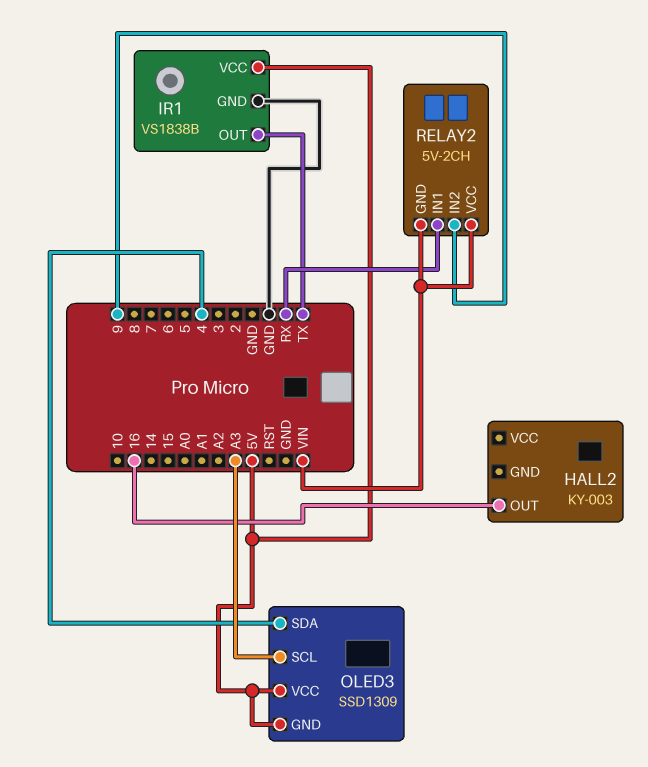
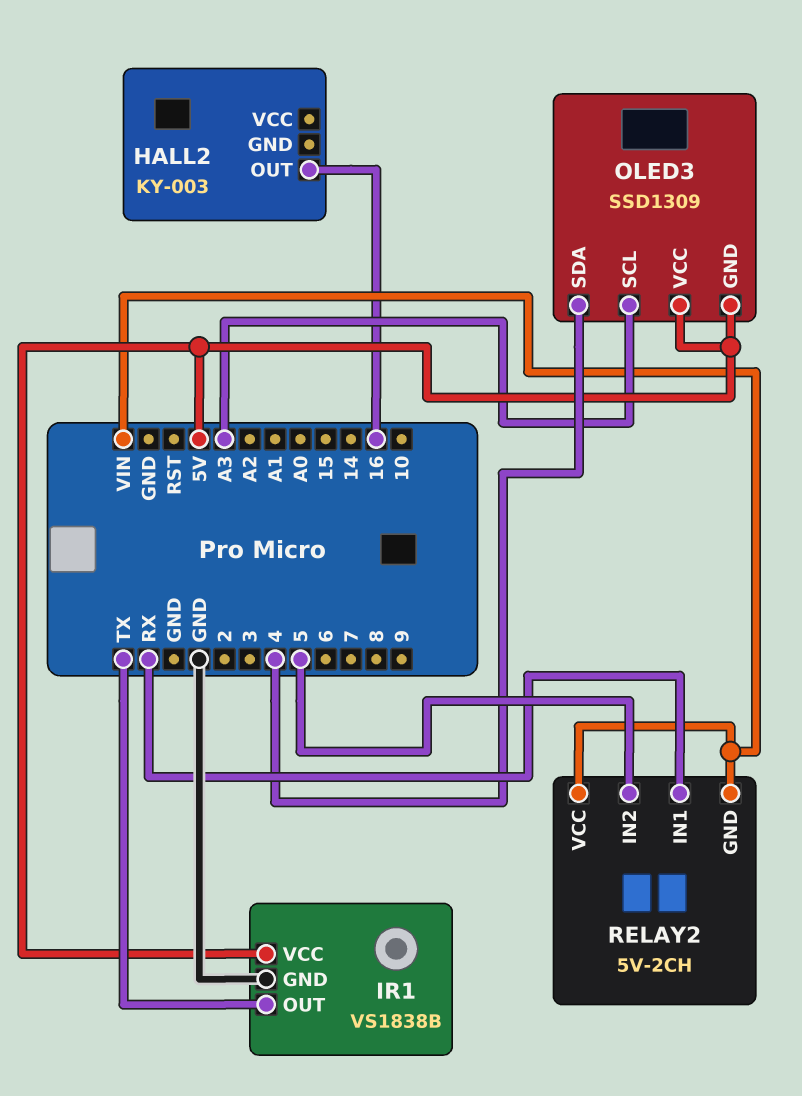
RELAY2 pin IN2: 9 -> 5

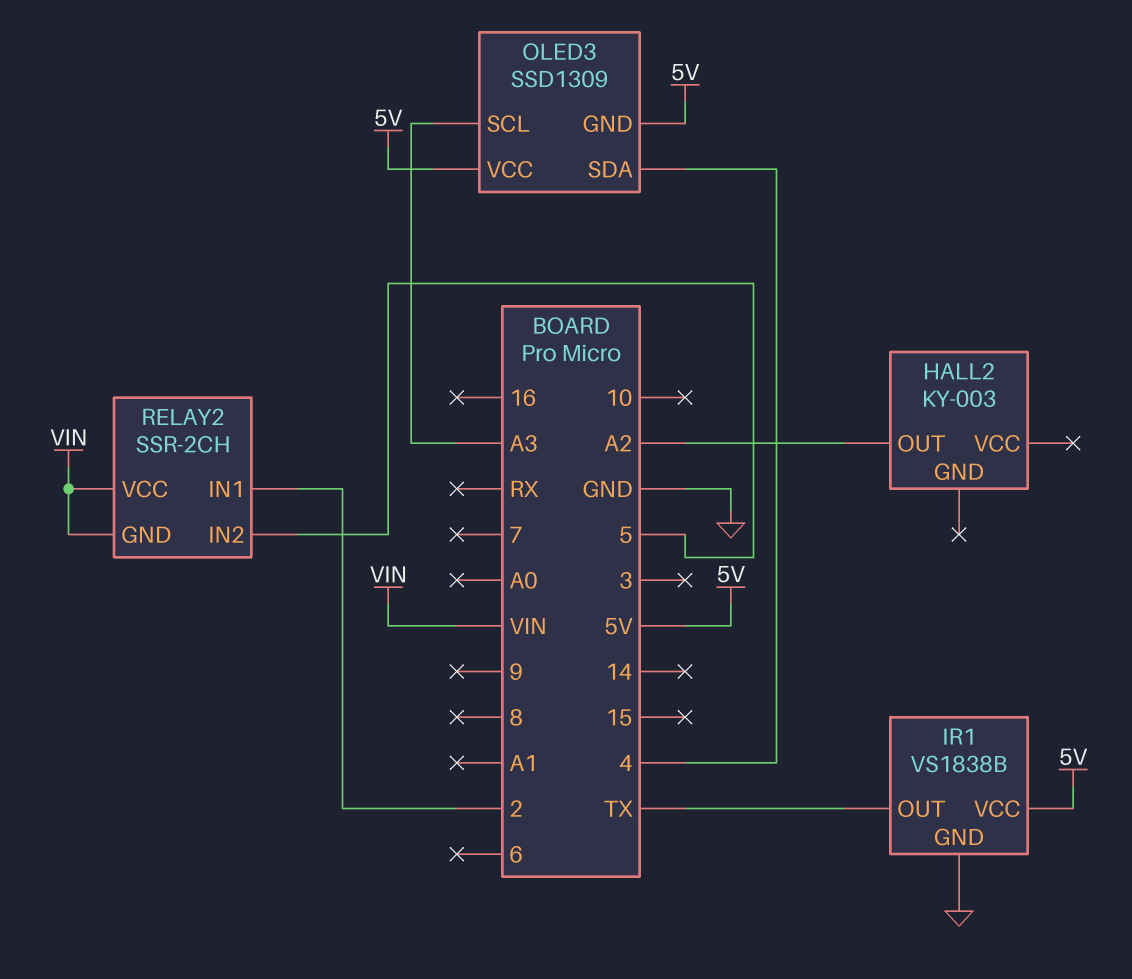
HALL2 pin OUT: 16 -> A2
RELAY2: 5V-2CH -> SSR-2CH
RELAY2 pin IN1: RX -> 2

